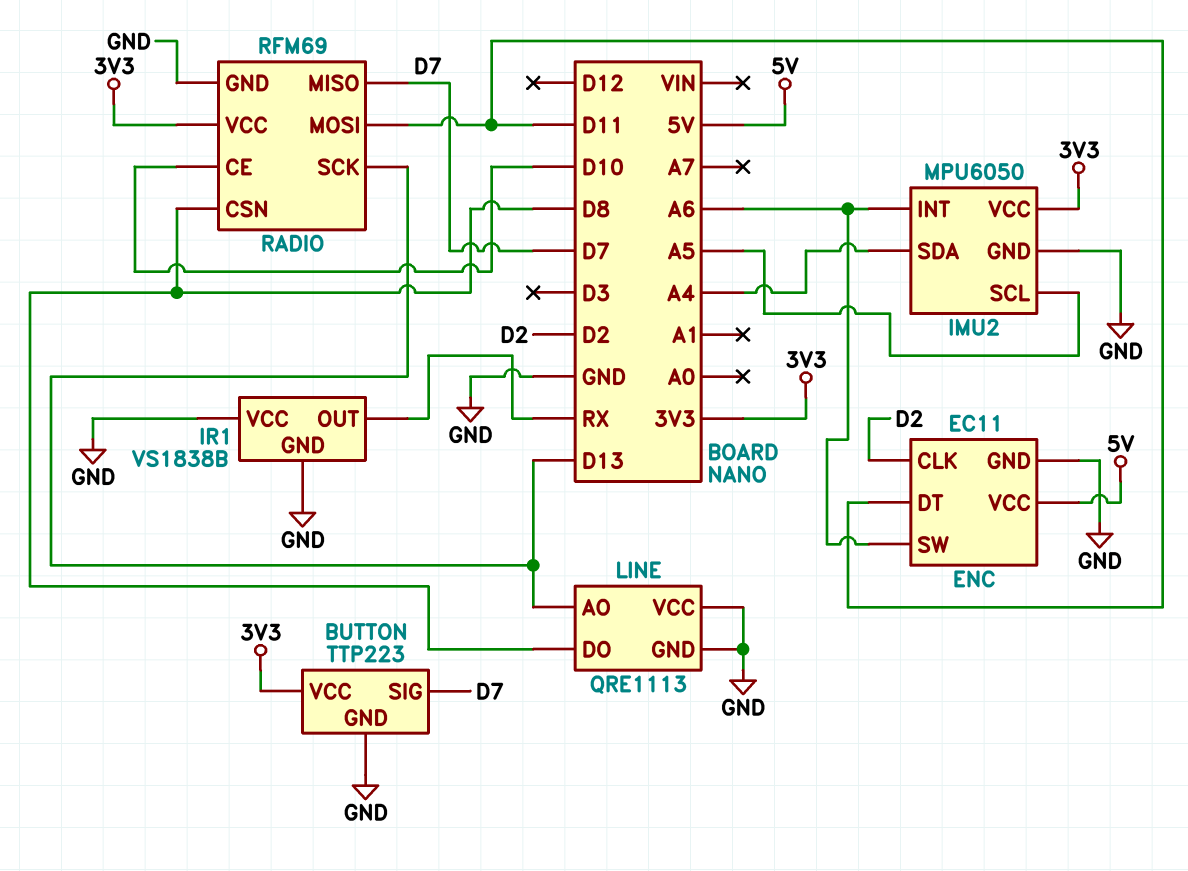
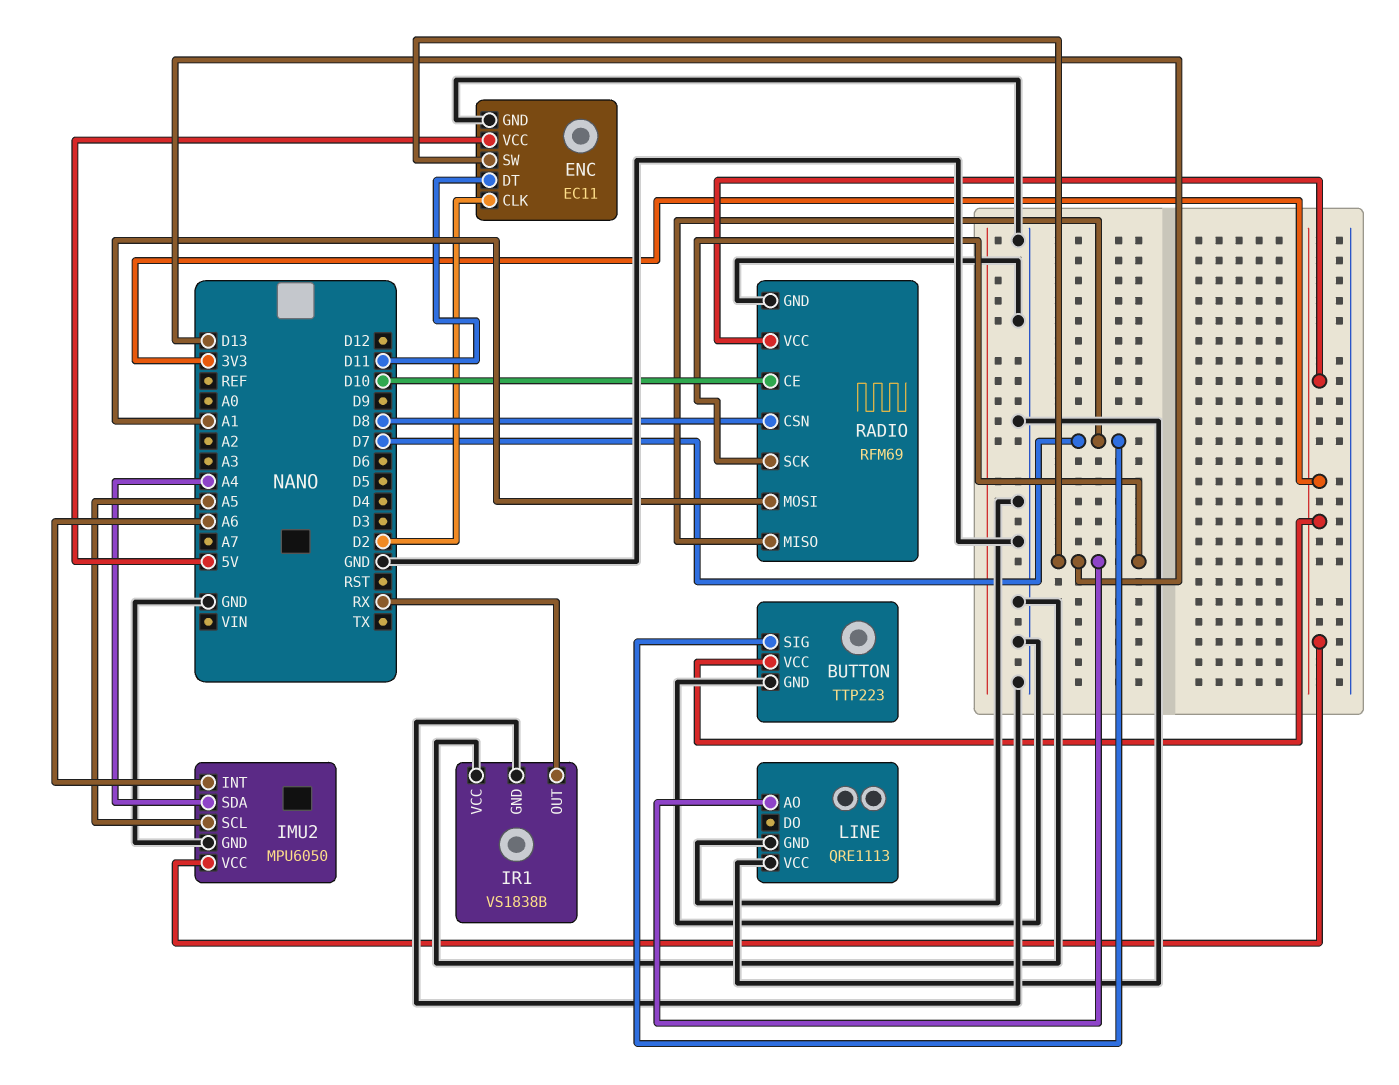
ENC pin SW: A6 -> D13
LINE pin DO: D8 -> none
RADIO pin MOSI: D11 -> A1

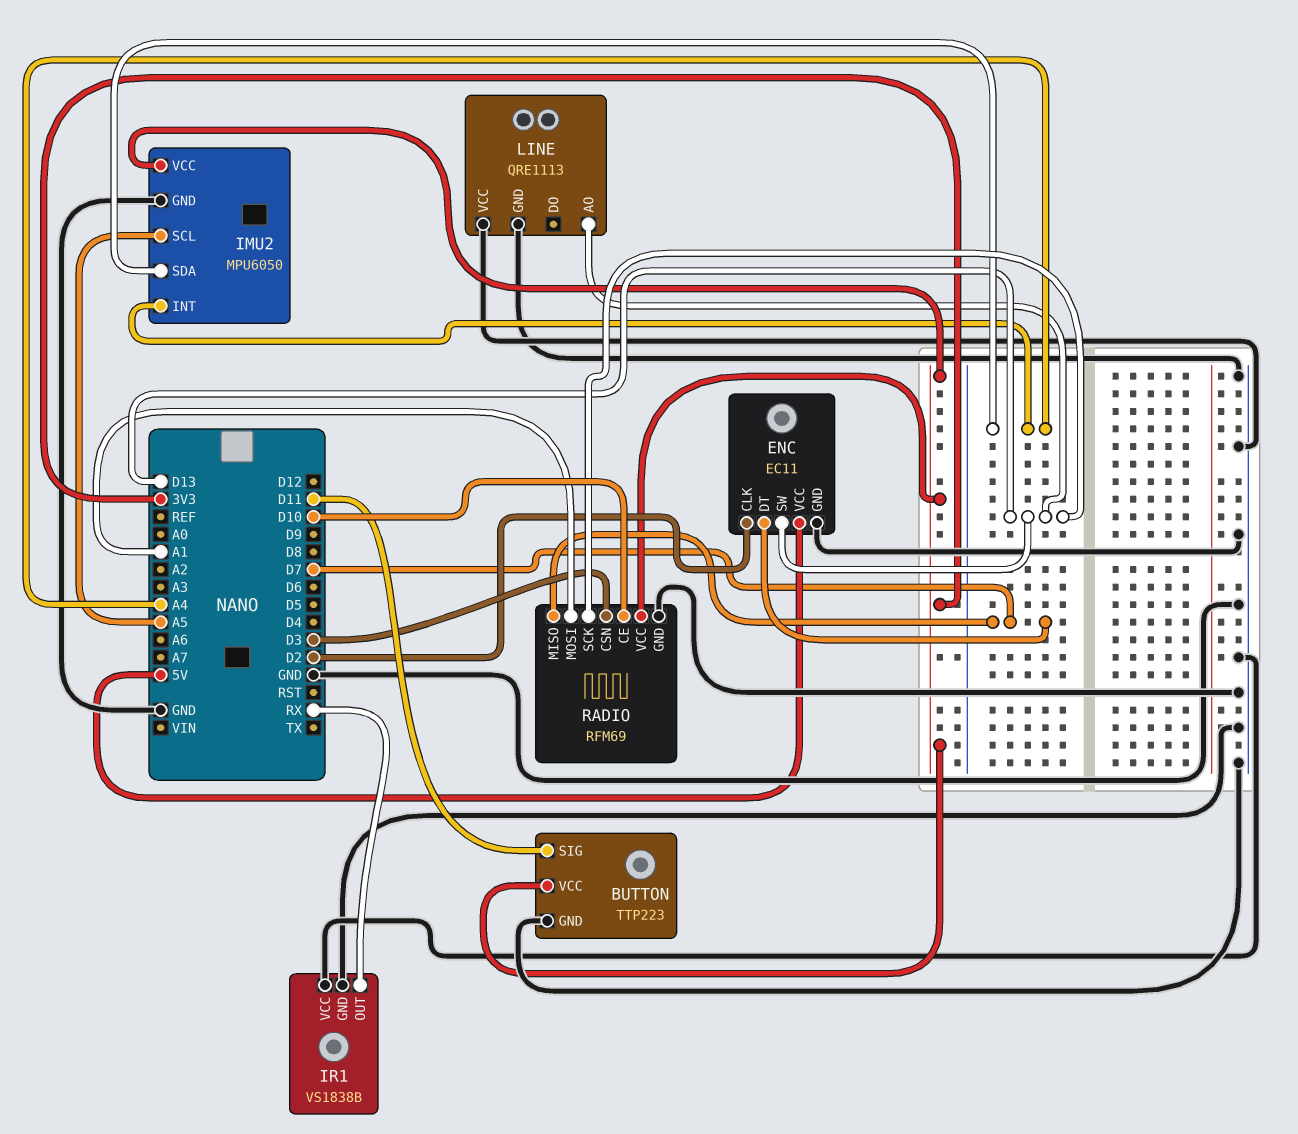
BUTTON pin SIG: D7 -> D11
ENC pin DT: D11 -> D7
IMU2 pin INT: A6 -> A4
RADIO pin CSN: D8 -> D3

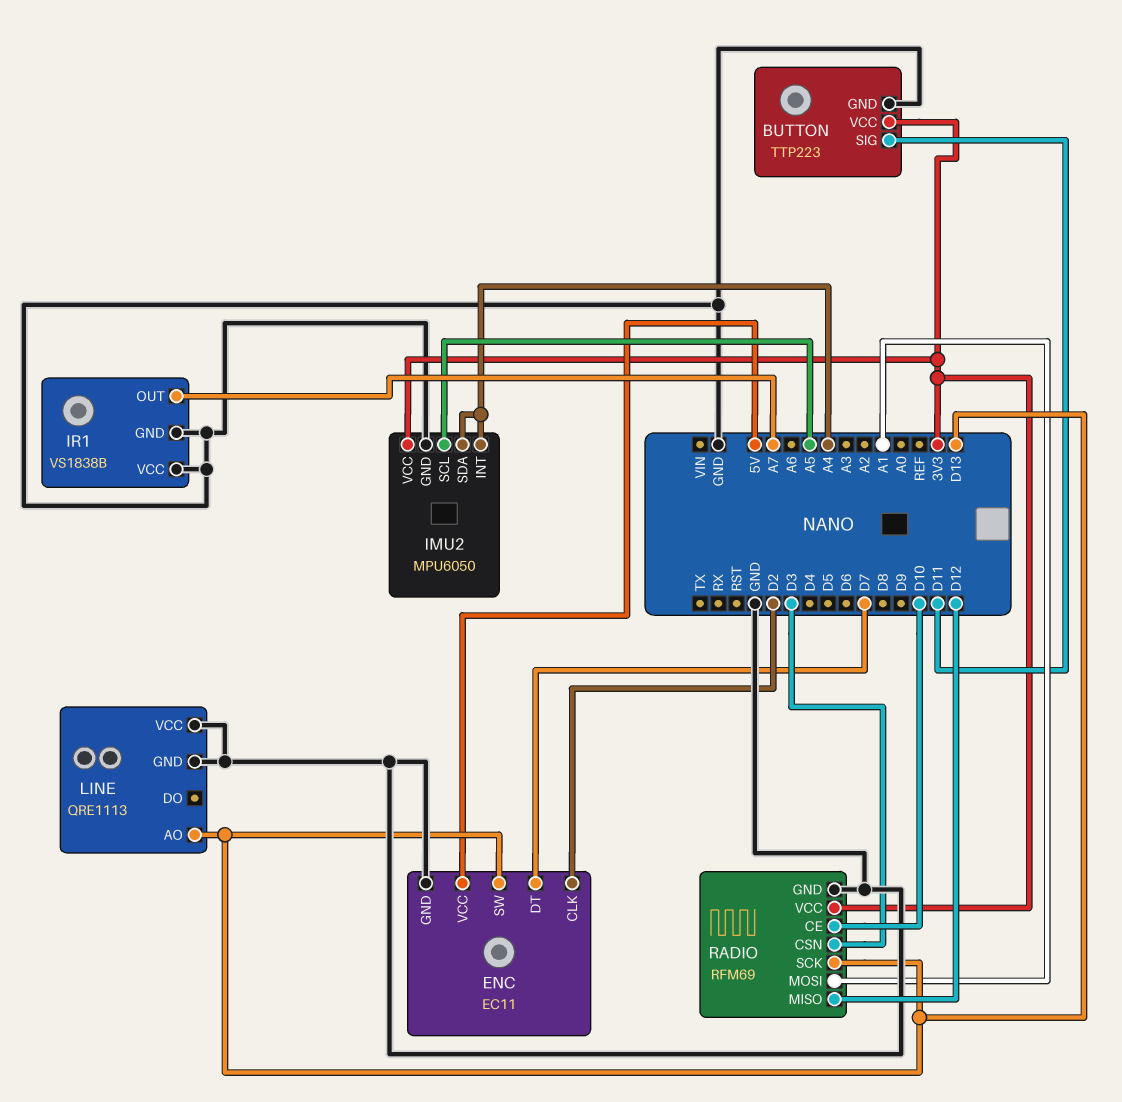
IR1 pin OUT: RX -> A7
RADIO pin MISO: D7 -> D12

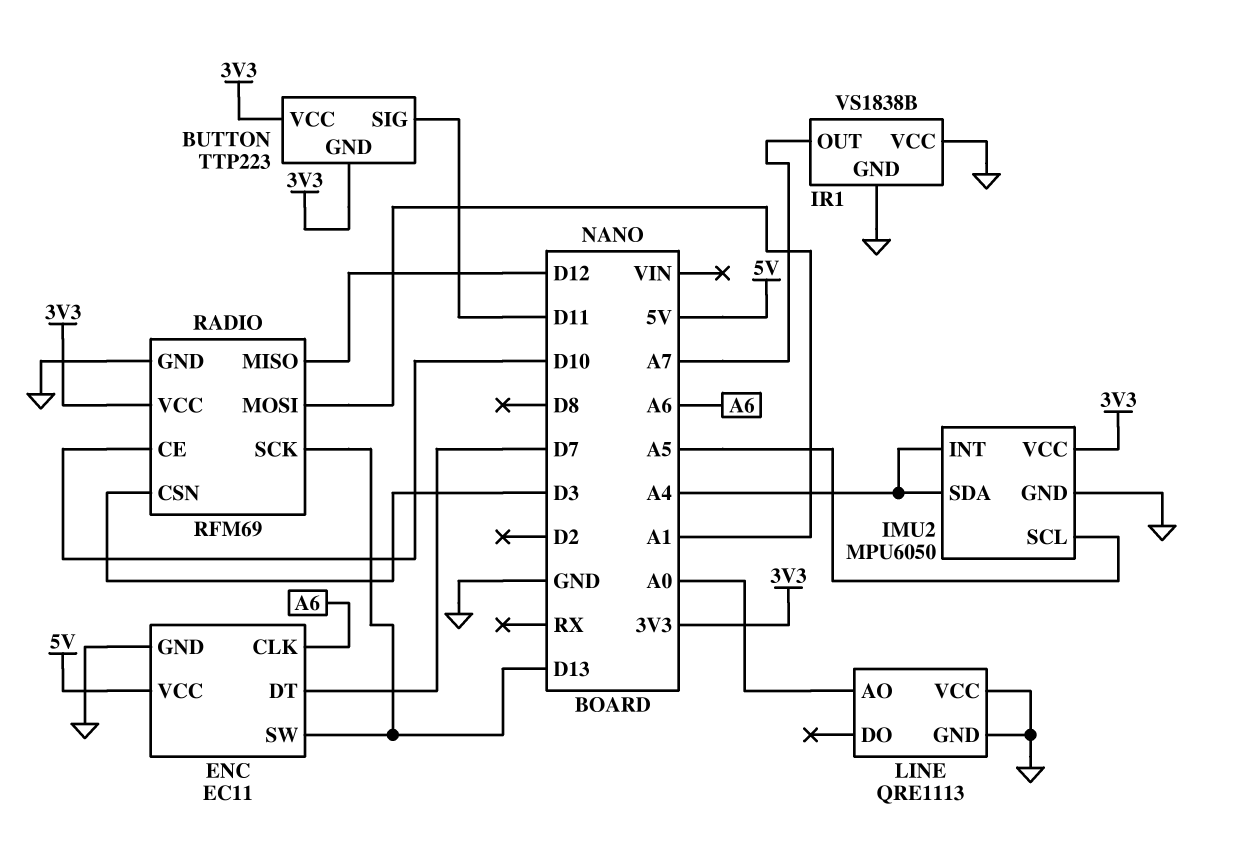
BUTTON pin GND: GND -> 3V3
ENC pin CLK: D2 -> A6
LINE pin AO: D13 -> A0

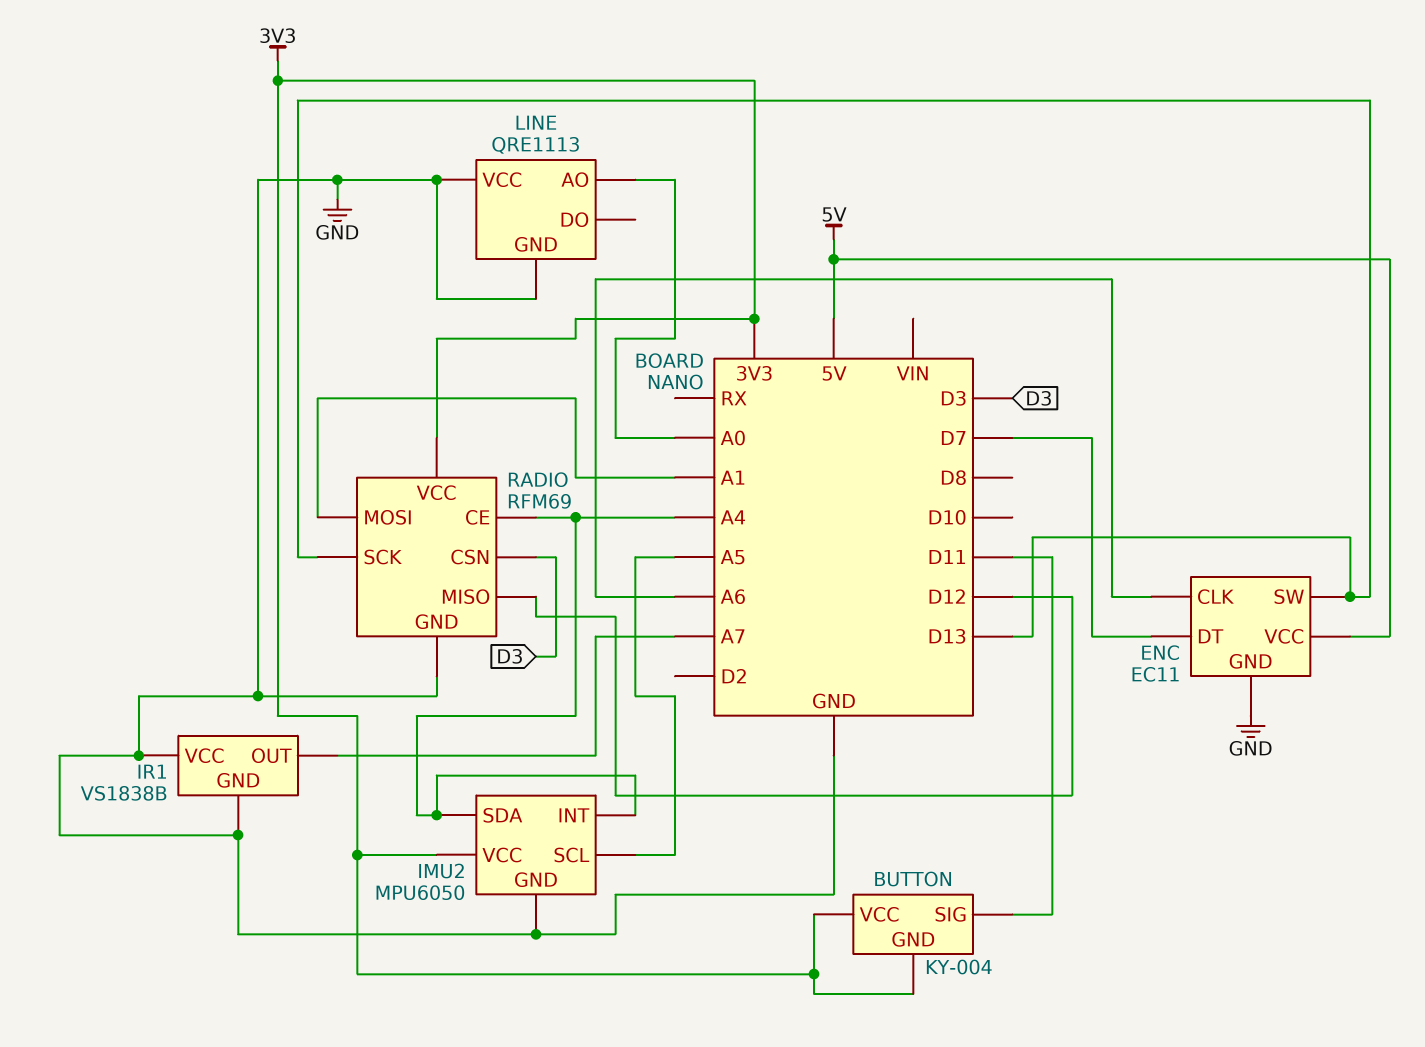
BUTTON: TTP223 -> KY-004
RADIO pin CE: D10 -> A4

